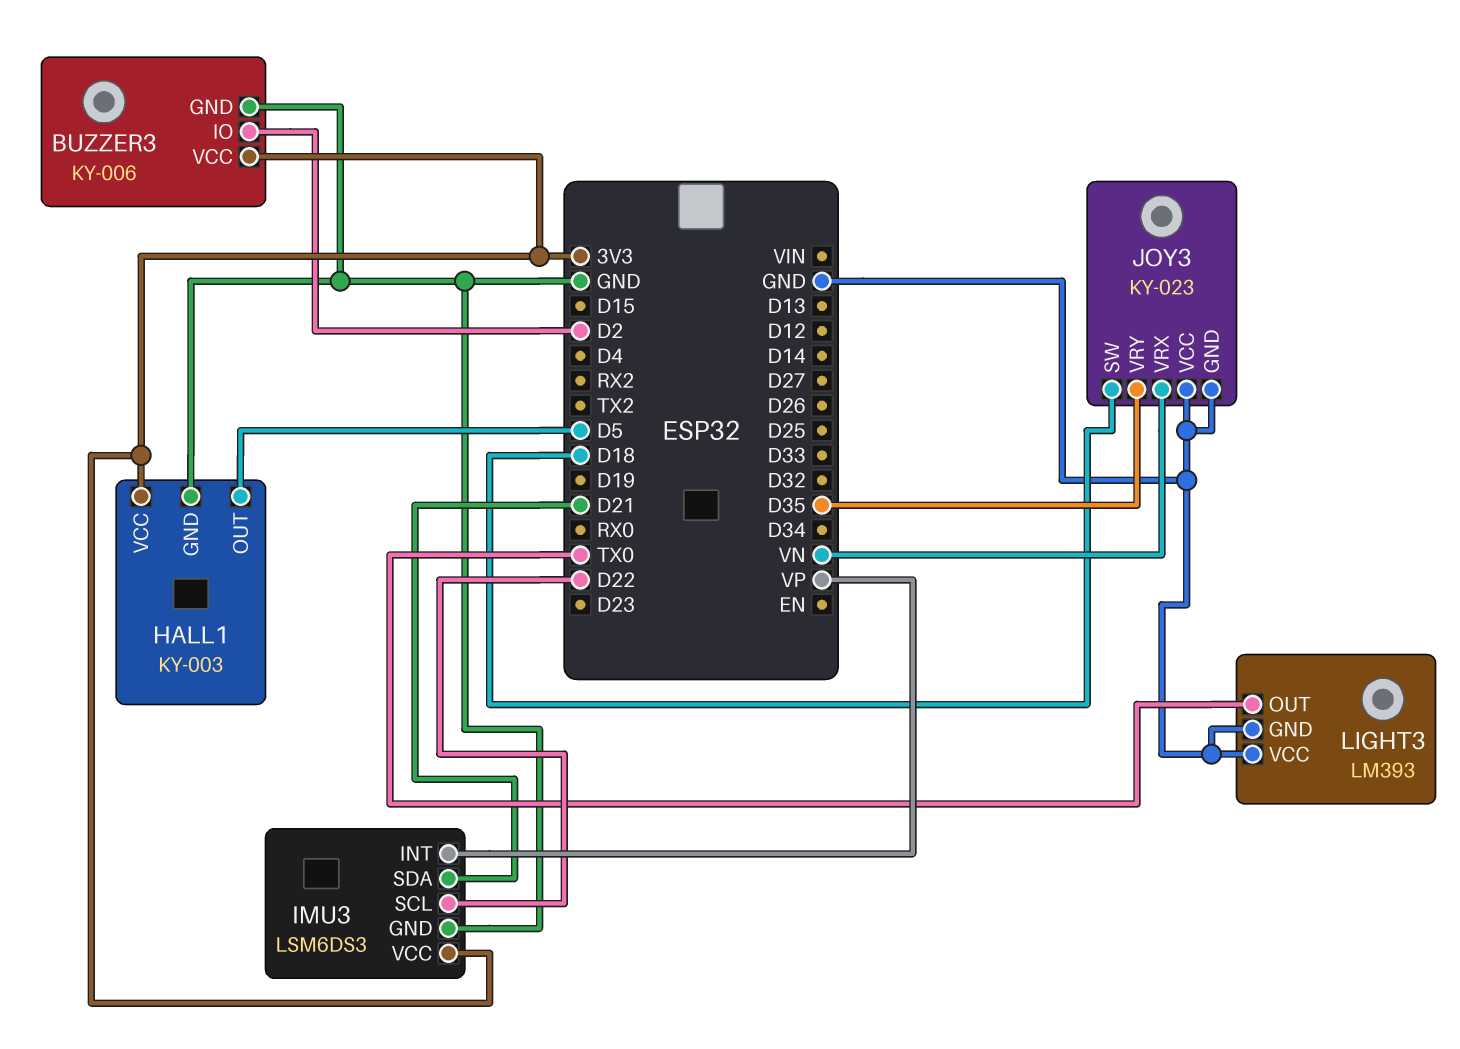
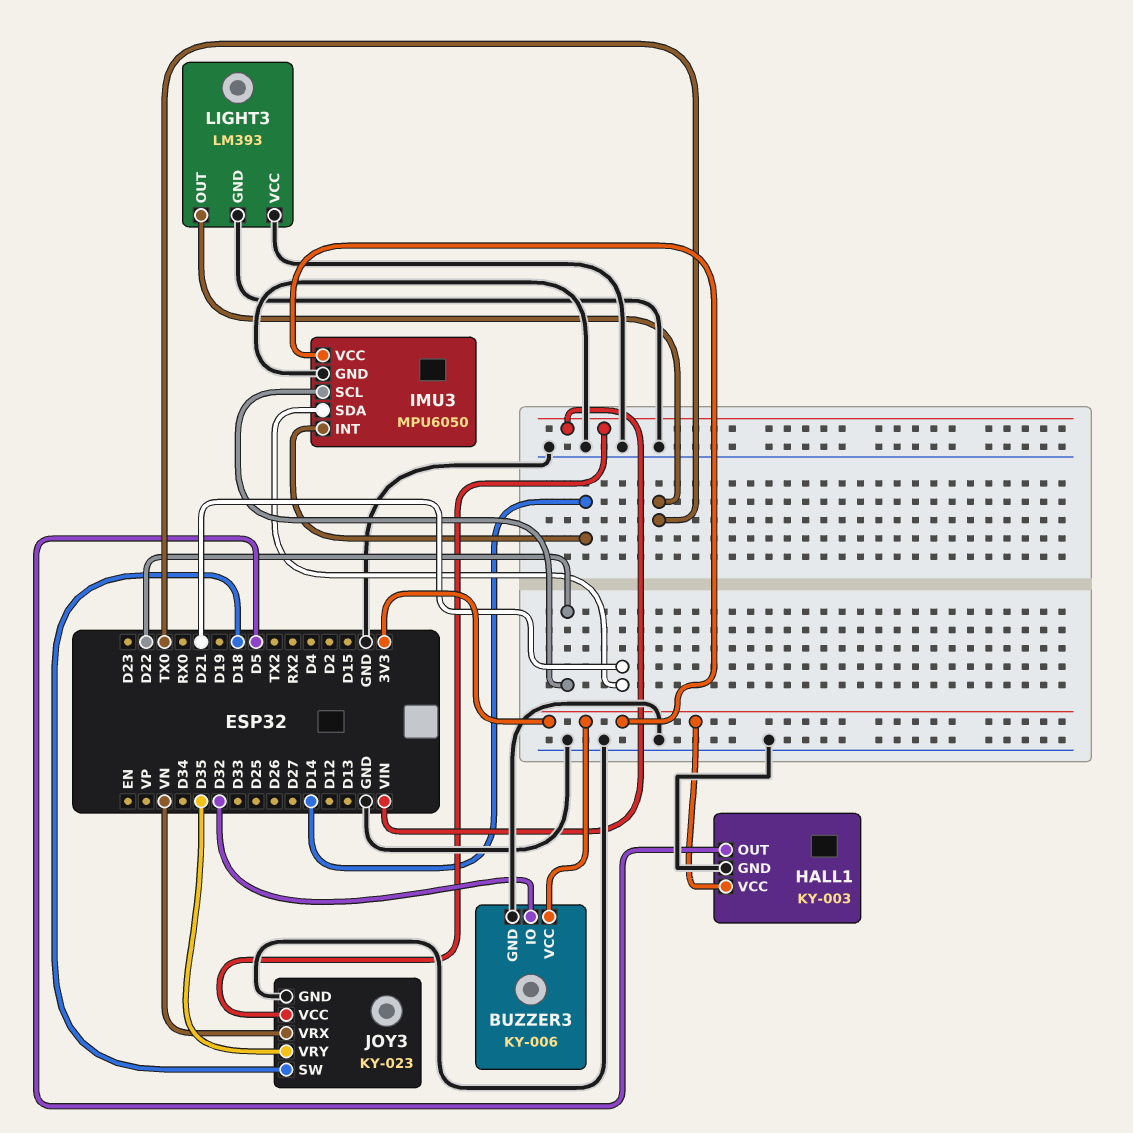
BUZZER3 pin IO: D2 -> D32
IMU3: LSM6DS3 -> MPU6050
IMU3 pin INT: VP -> D14
JOY3 pin VCC: GND -> VIN

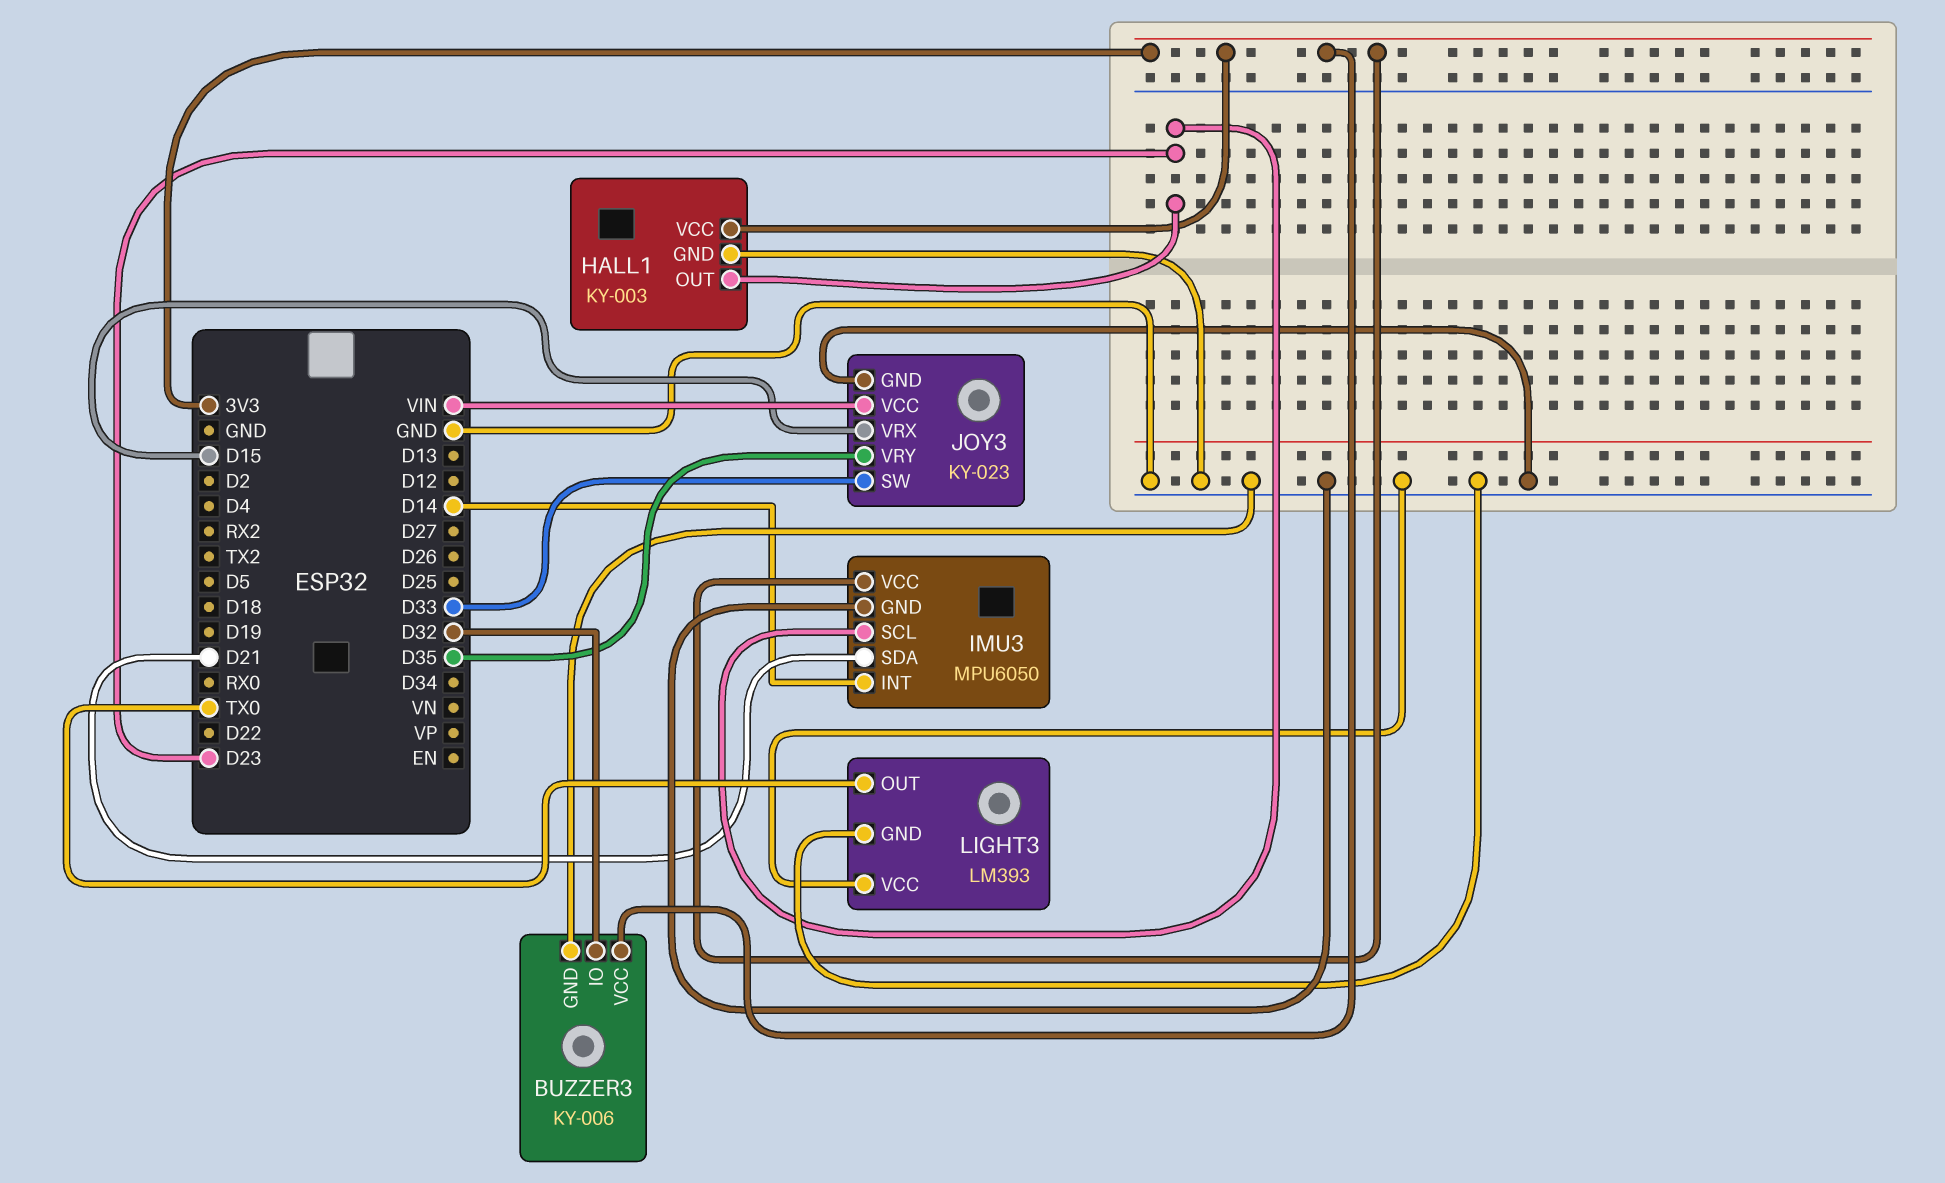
HALL1 pin OUT: D5 -> D23
IMU3 pin SCL: D22 -> D23
JOY3 pin SW: D18 -> D33
JOY3 pin VRX: VN -> D15

